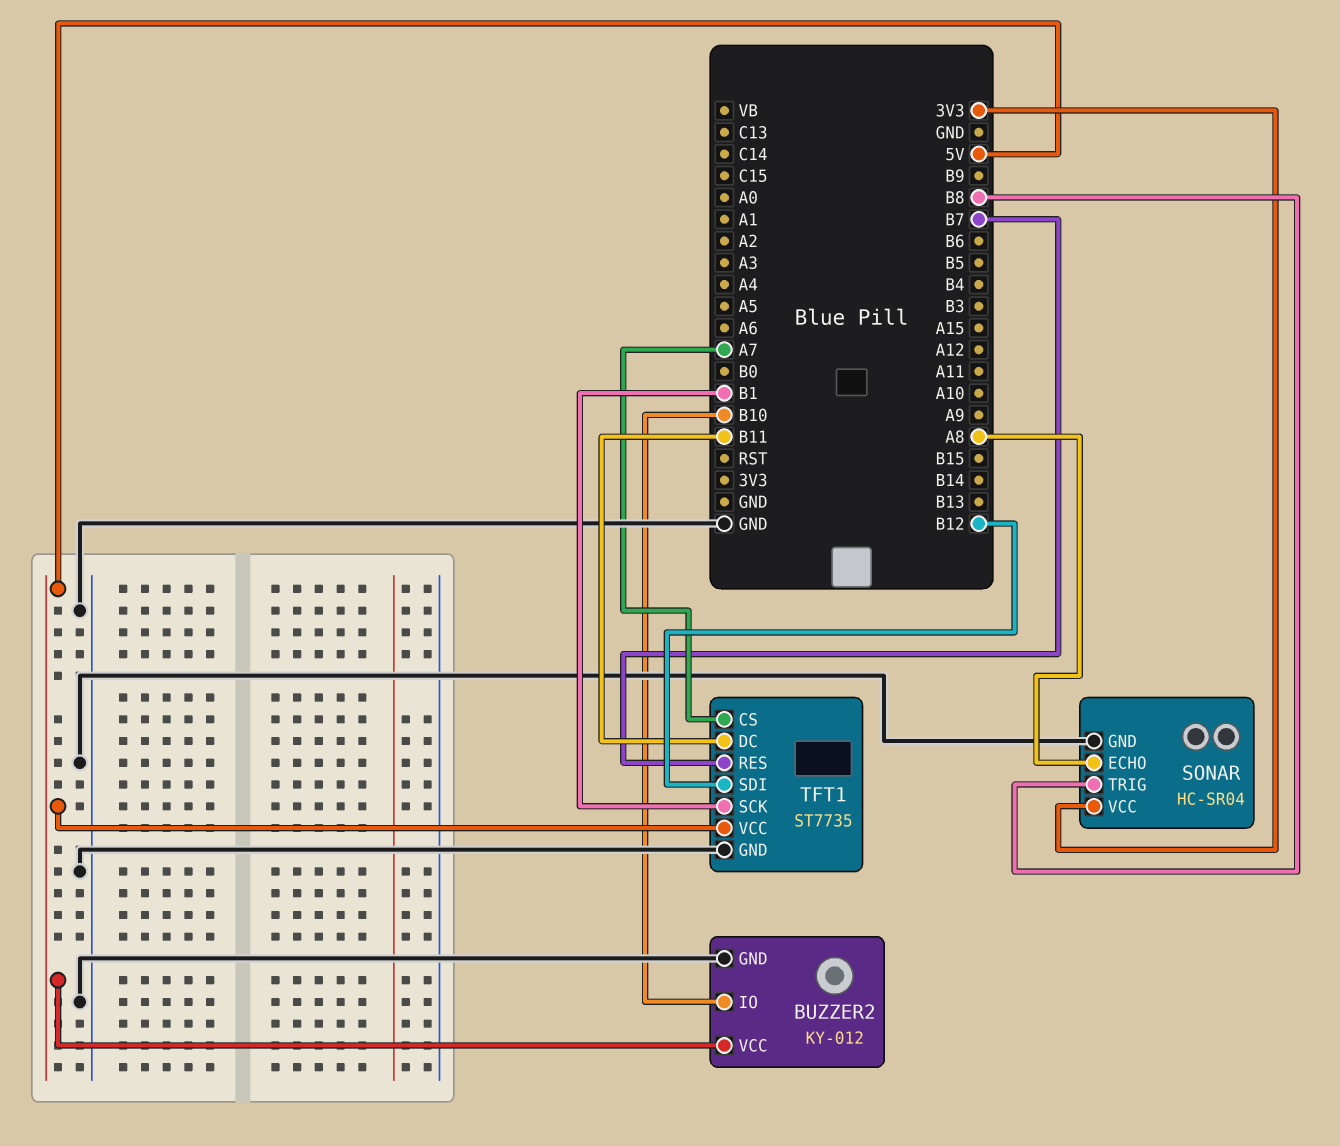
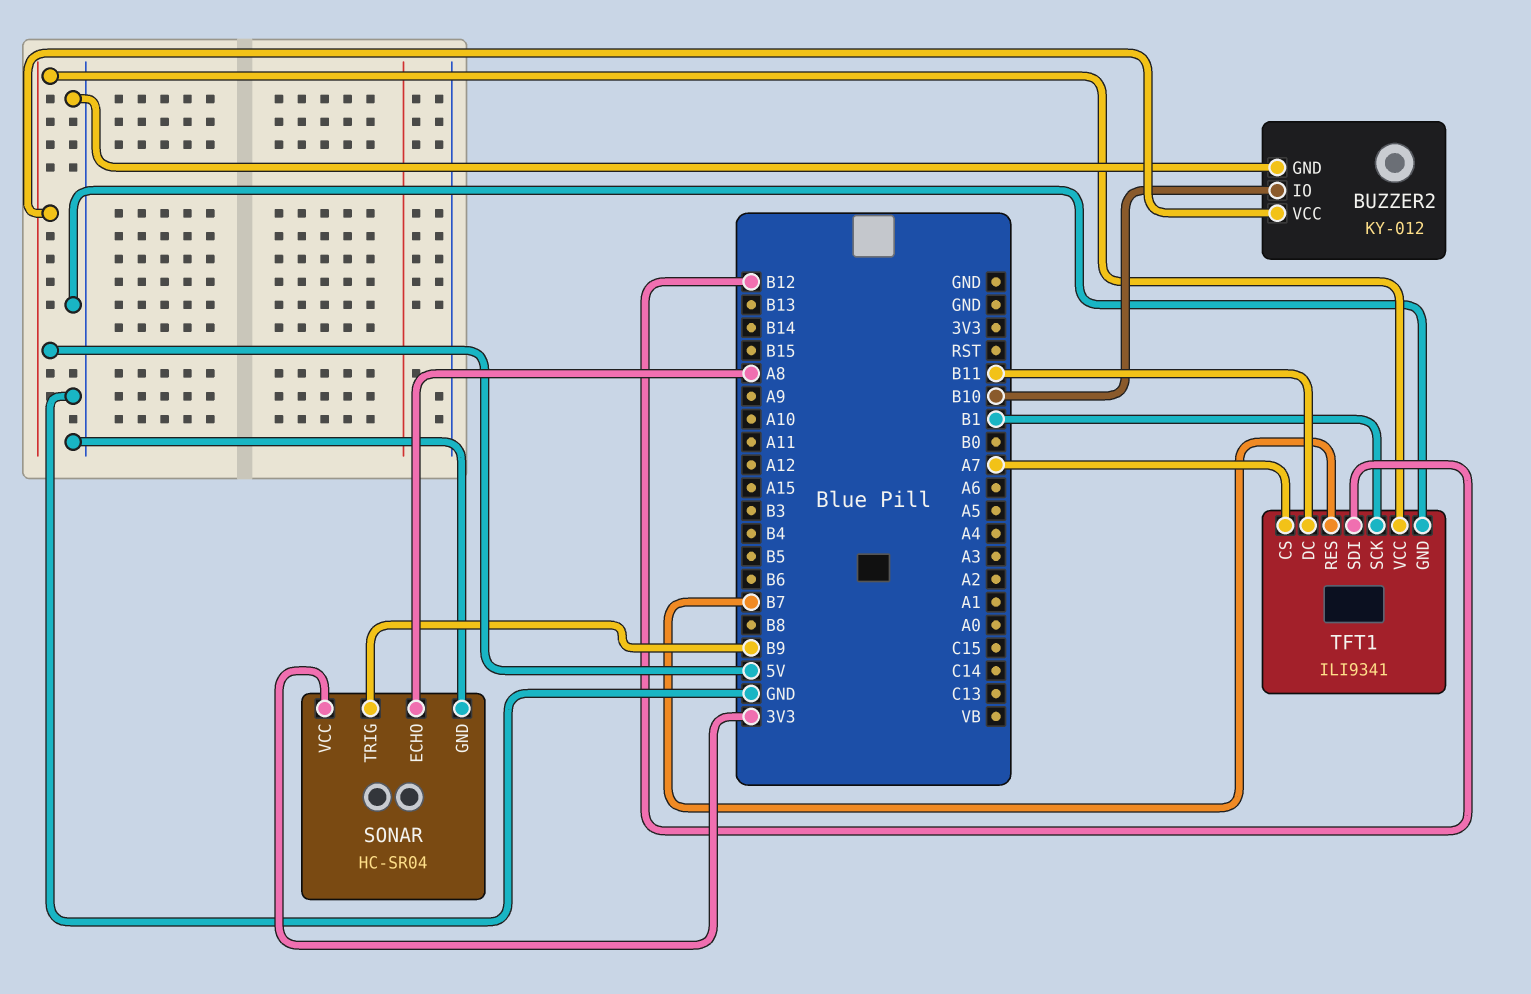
SONAR pin TRIG: B8 -> B9
TFT1: ST7735 -> ILI9341

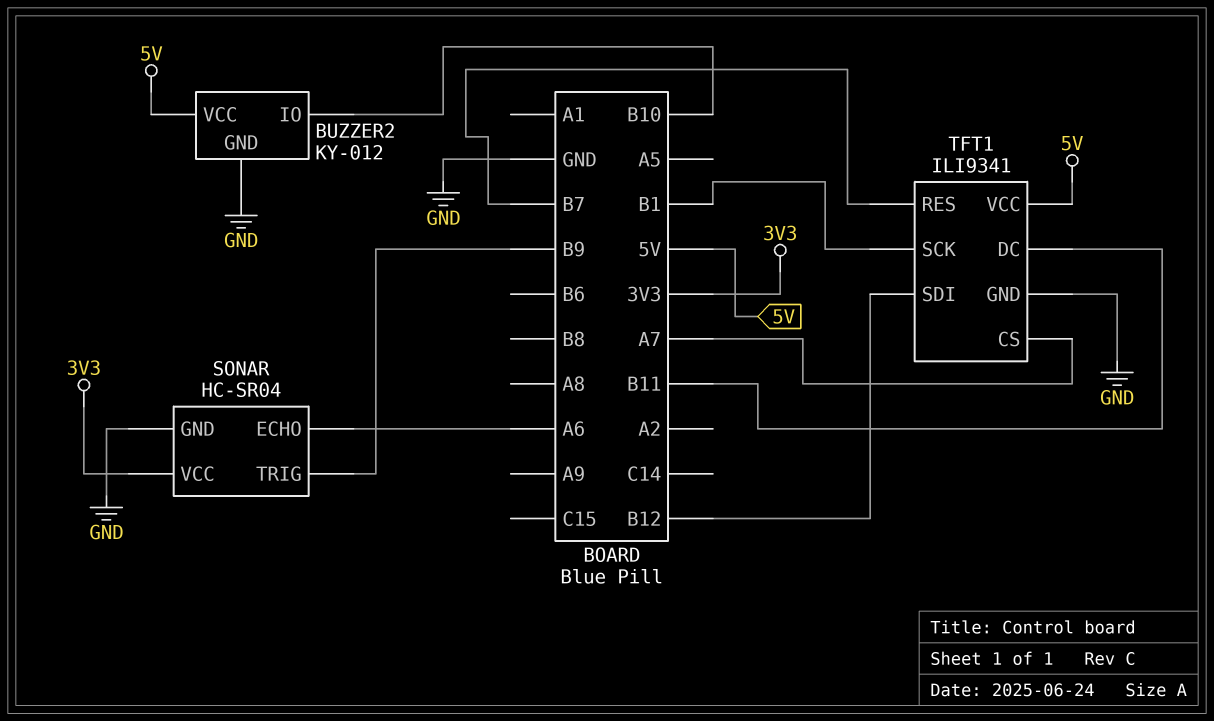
SONAR pin ECHO: A8 -> A6

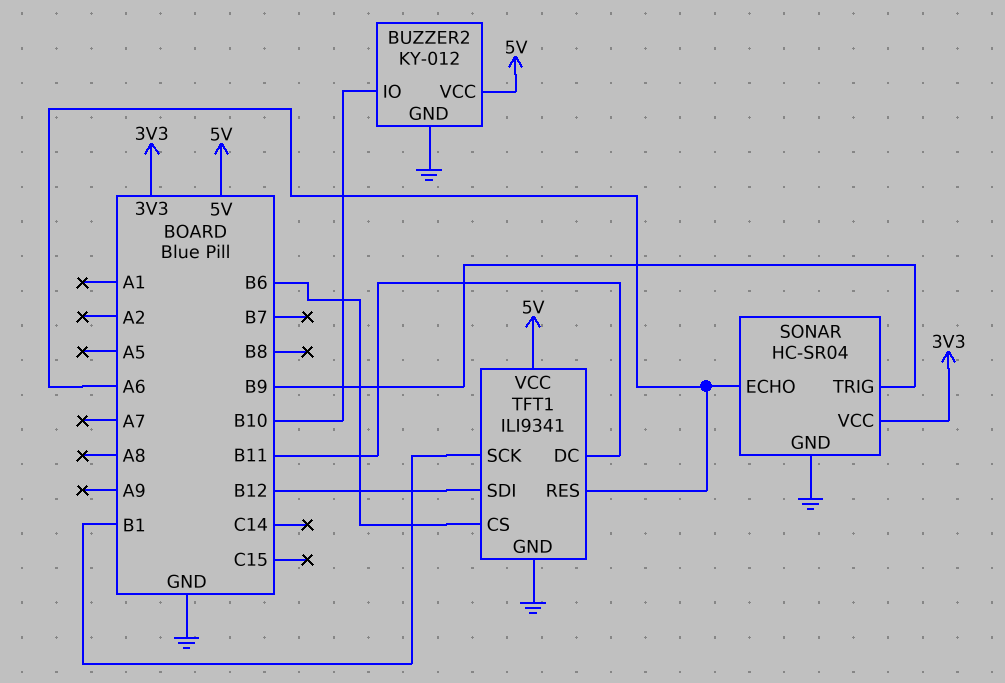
TFT1 pin CS: A7 -> B6
TFT1 pin RES: B7 -> A6

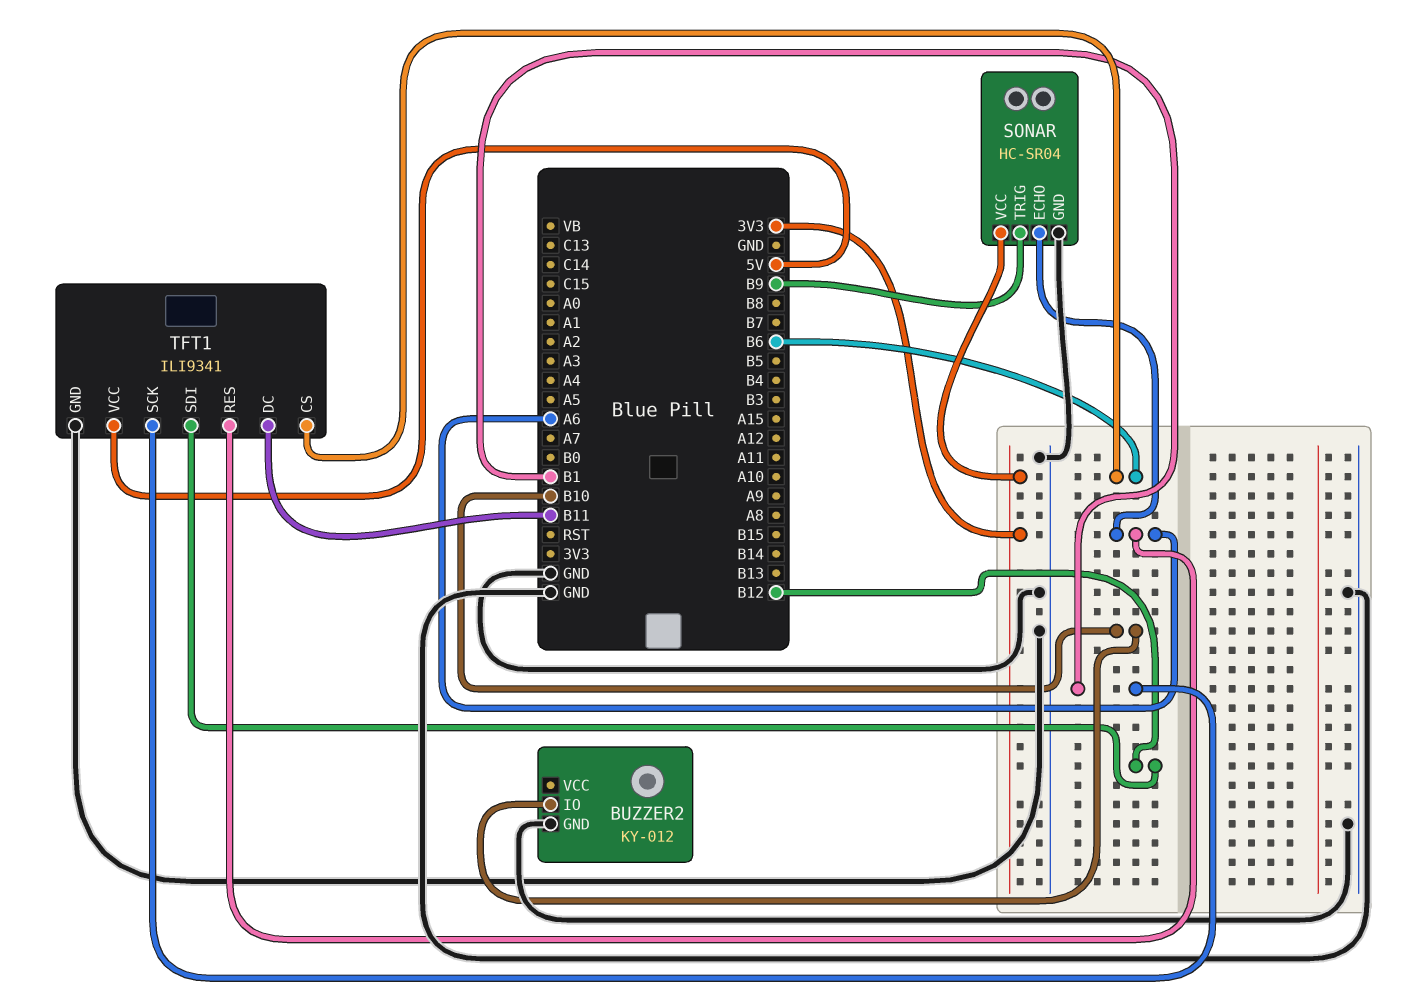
BUZZER2 pin VCC: 5V -> none

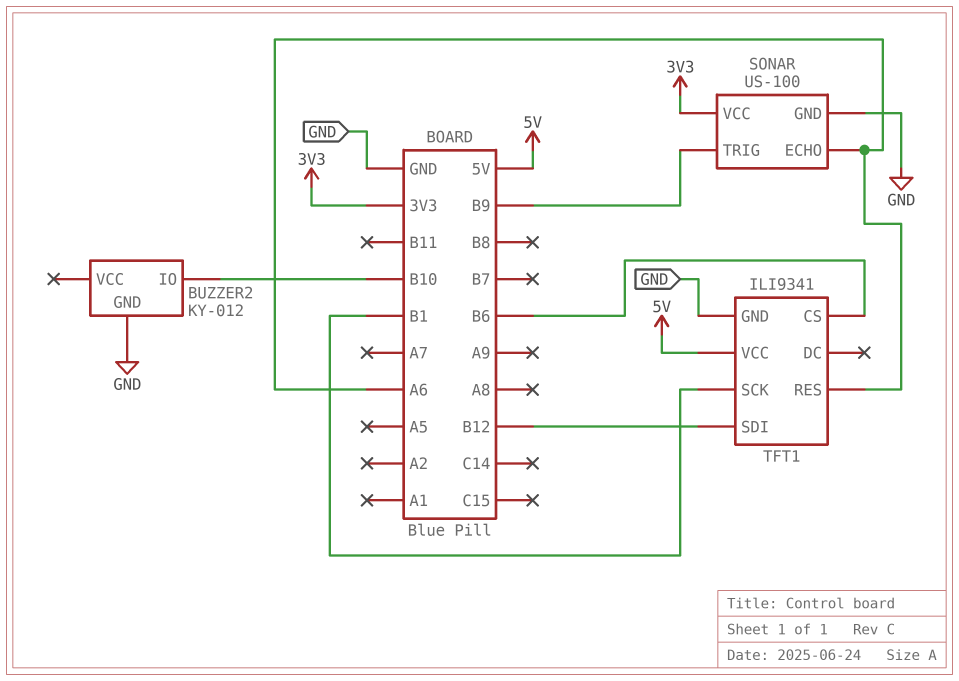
SONAR: HC-SR04 -> US-100
TFT1 pin DC: B11 -> none

